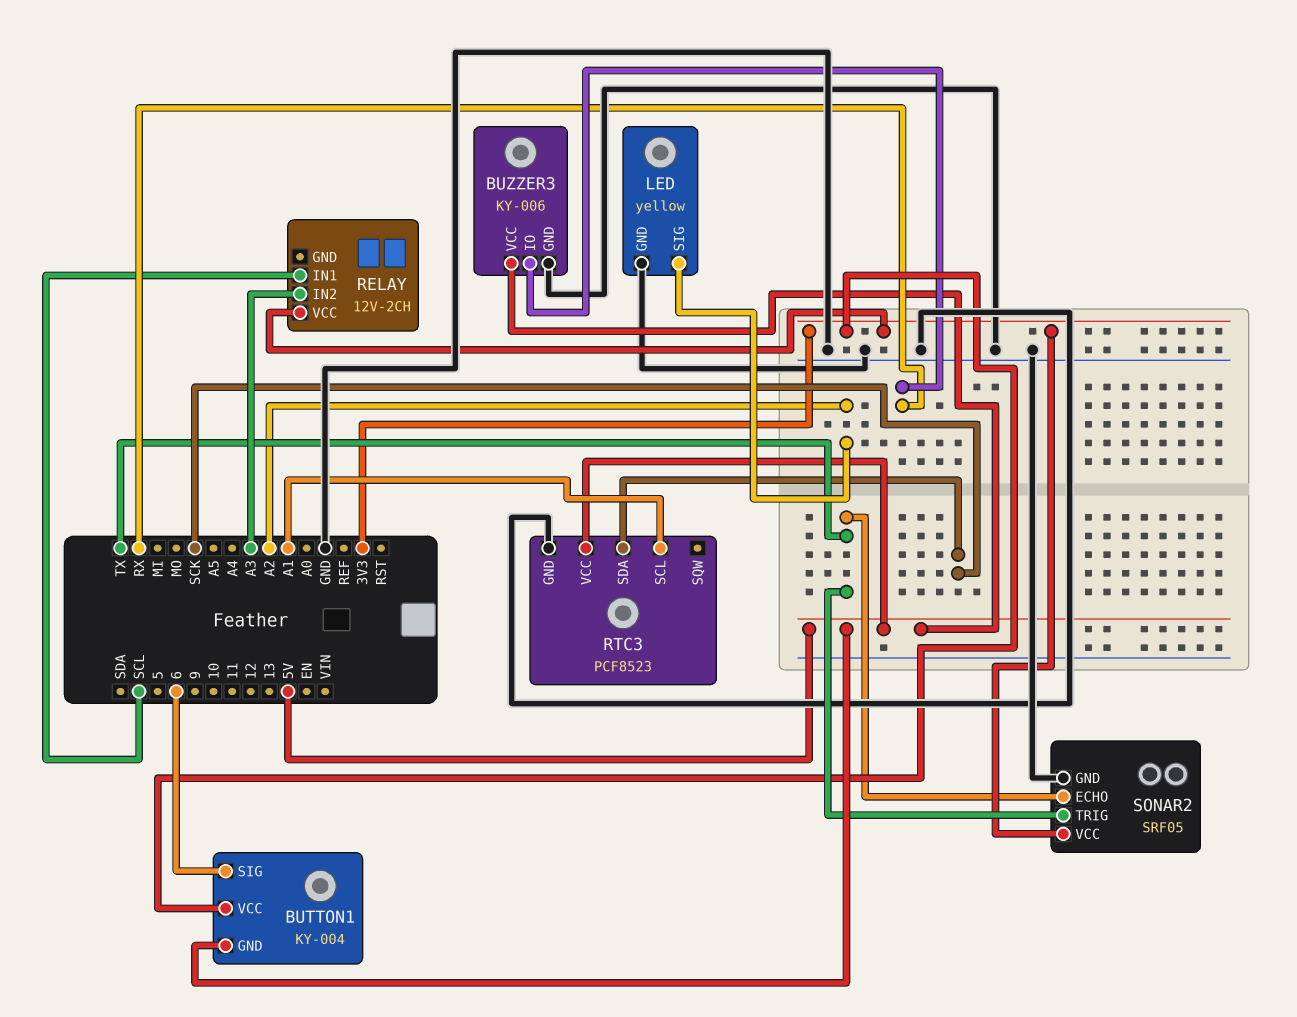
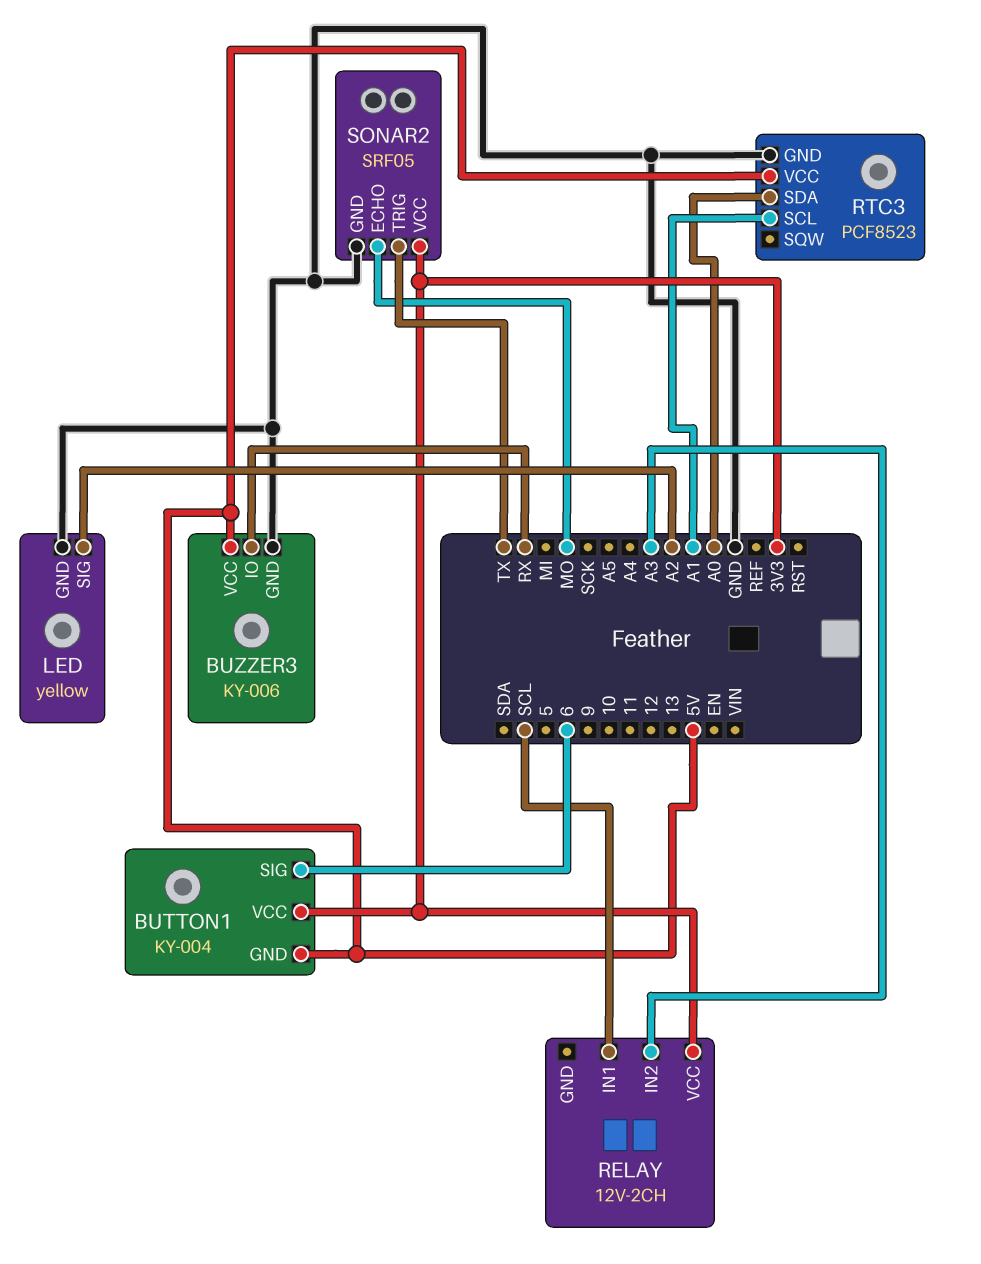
RTC3 pin SDA: SCK -> A0
SONAR2 pin ECHO: TX -> MO

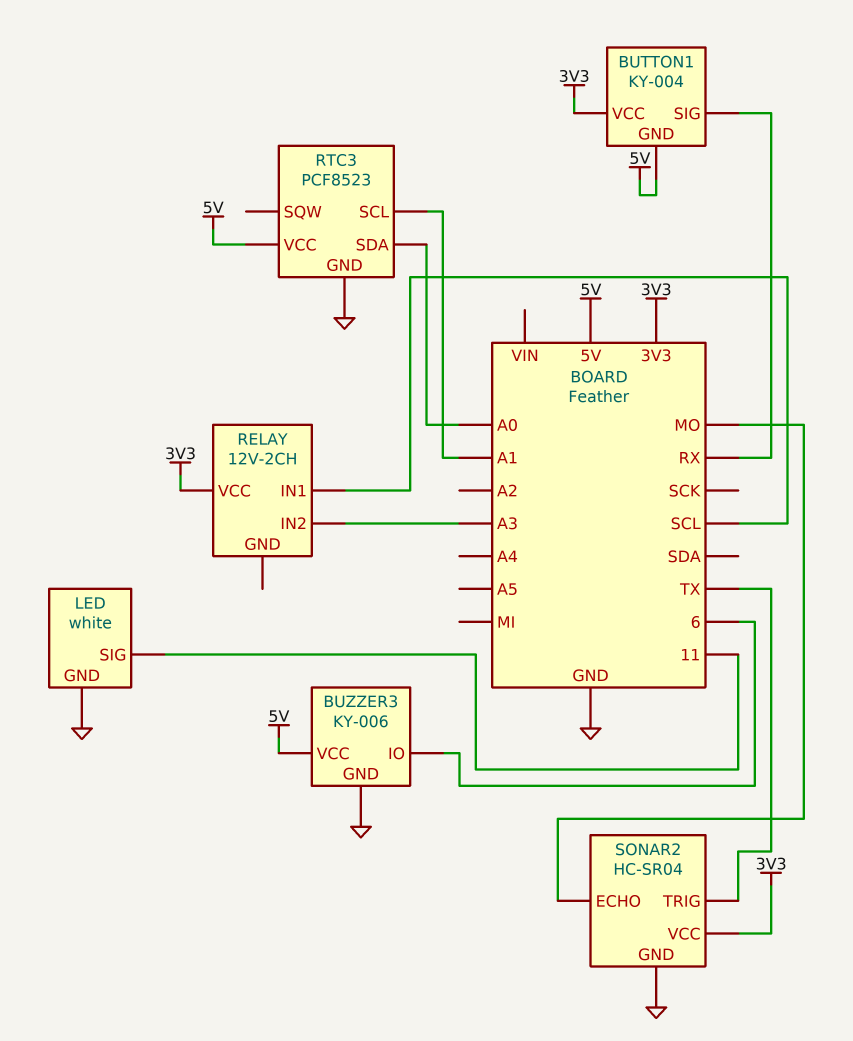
BUTTON1 pin SIG: 6 -> RX
BUZZER3 pin IO: RX -> 6
LED: yellow -> white
LED pin SIG: A2 -> 11
SONAR2: SRF05 -> HC-SR04

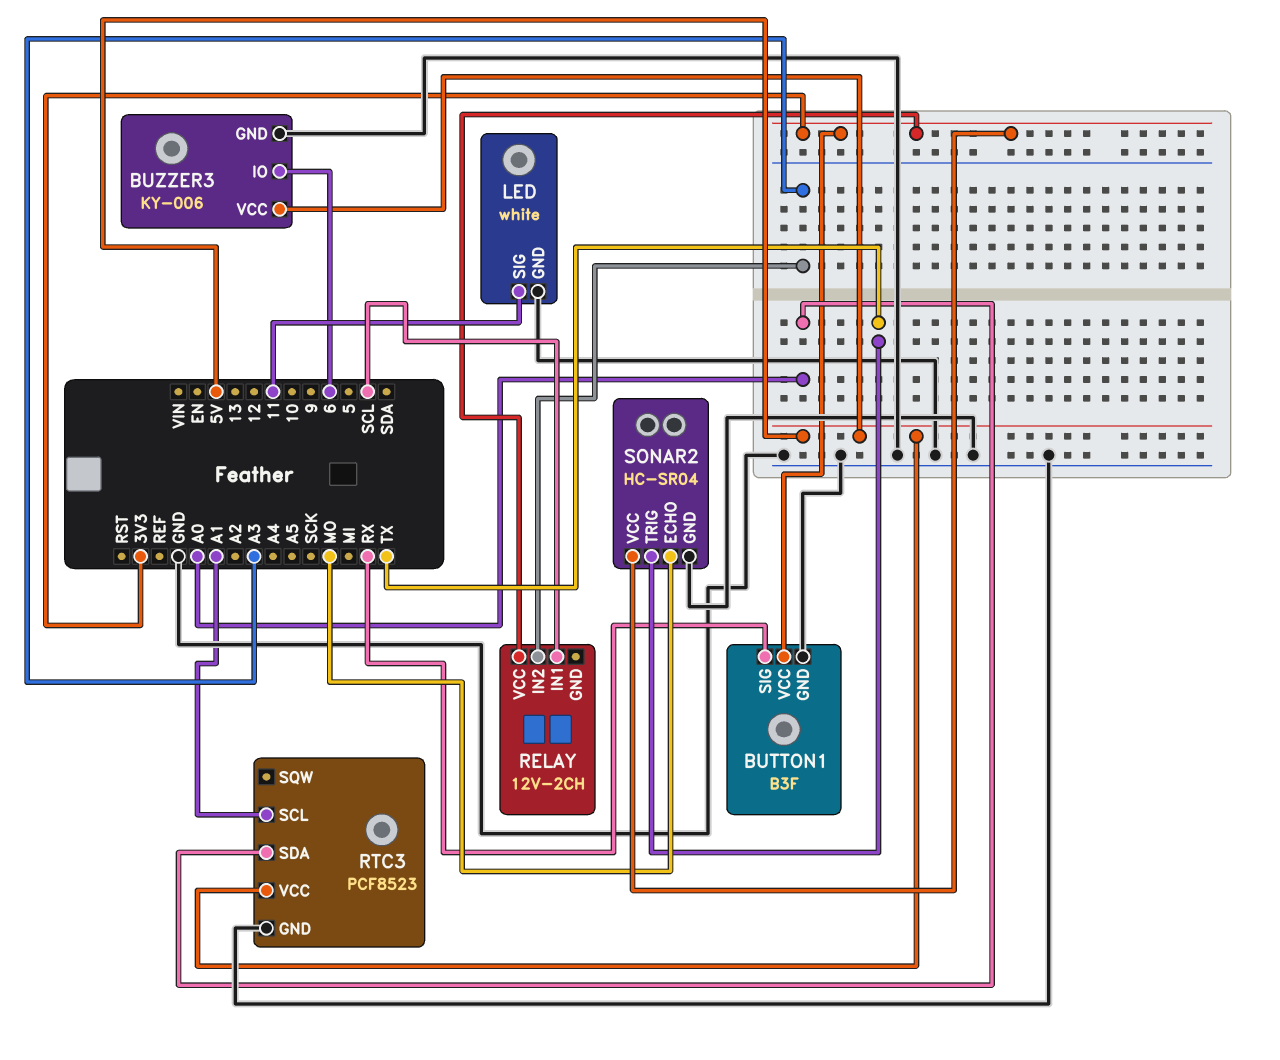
BUTTON1: KY-004 -> B3F
BUTTON1 pin GND: 5V -> GND

